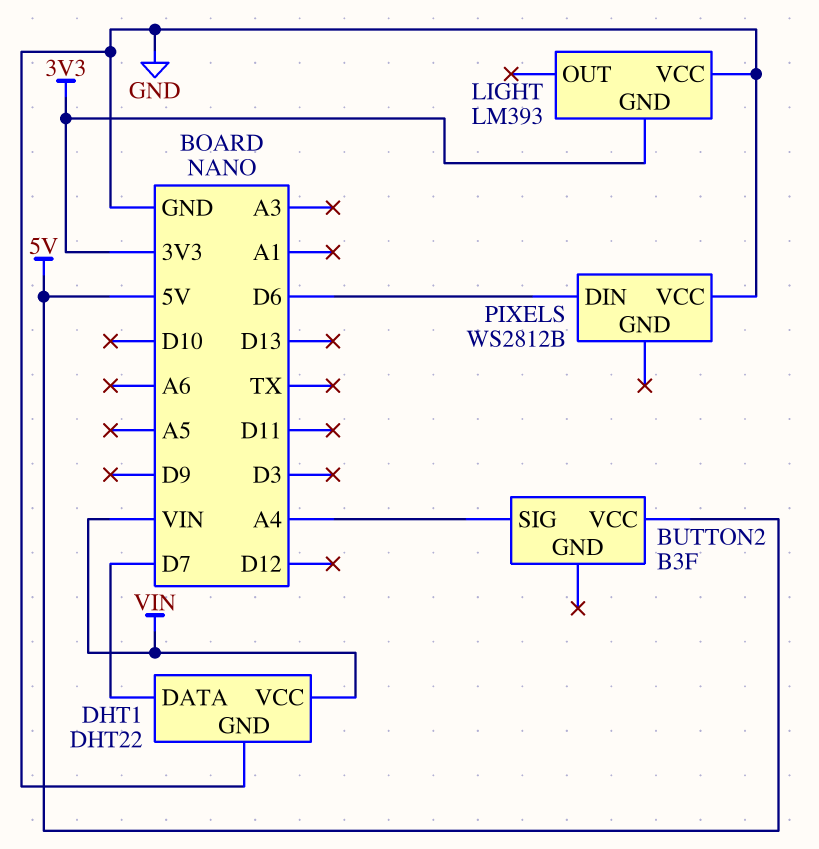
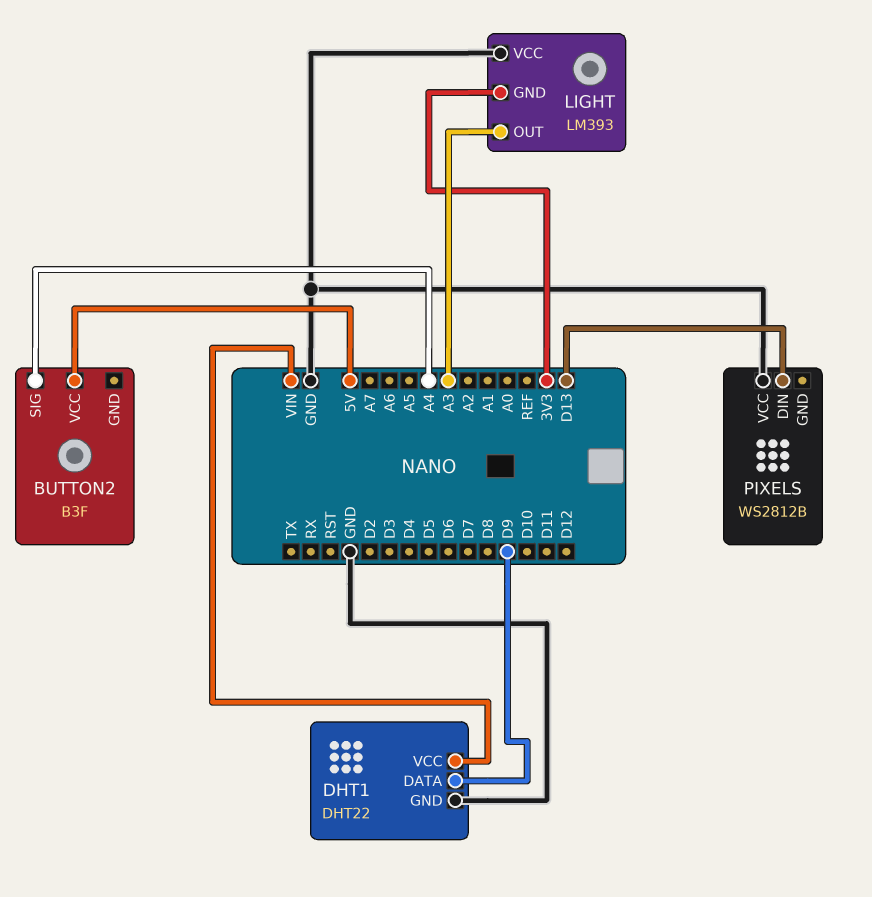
DHT1 pin DATA: D7 -> D9
LIGHT pin OUT: none -> A3
PIXELS pin DIN: D6 -> D13

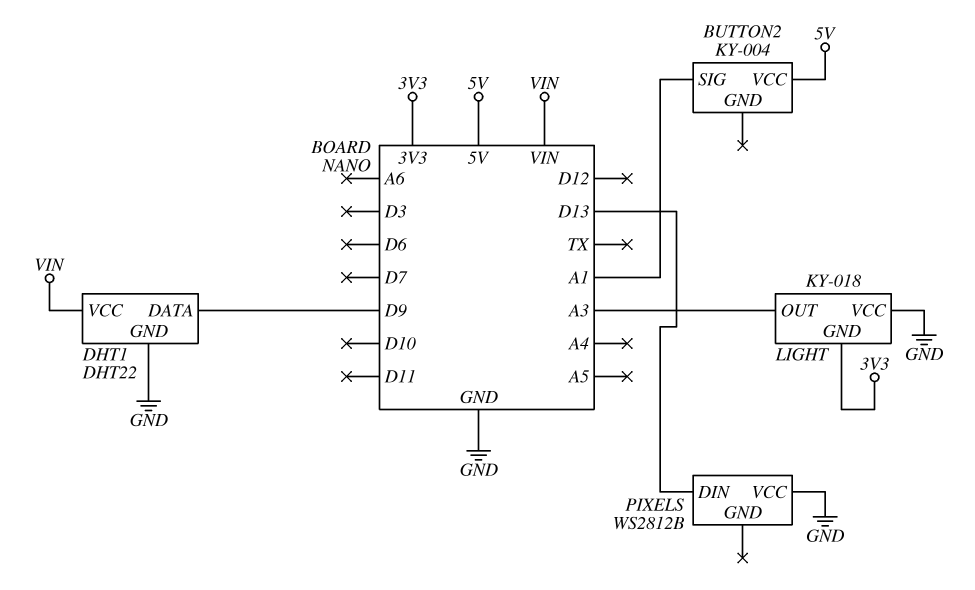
BUTTON2: B3F -> KY-004
BUTTON2 pin SIG: A4 -> A1
LIGHT: LM393 -> KY-018

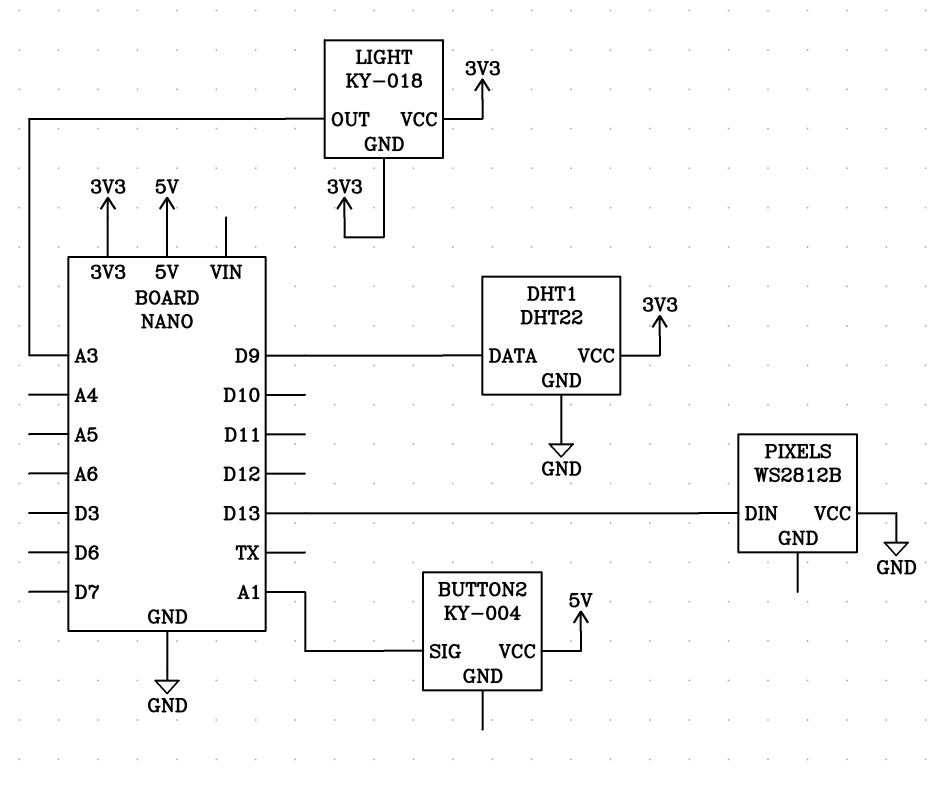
DHT1 pin VCC: VIN -> 3V3
LIGHT pin VCC: GND -> 3V3

